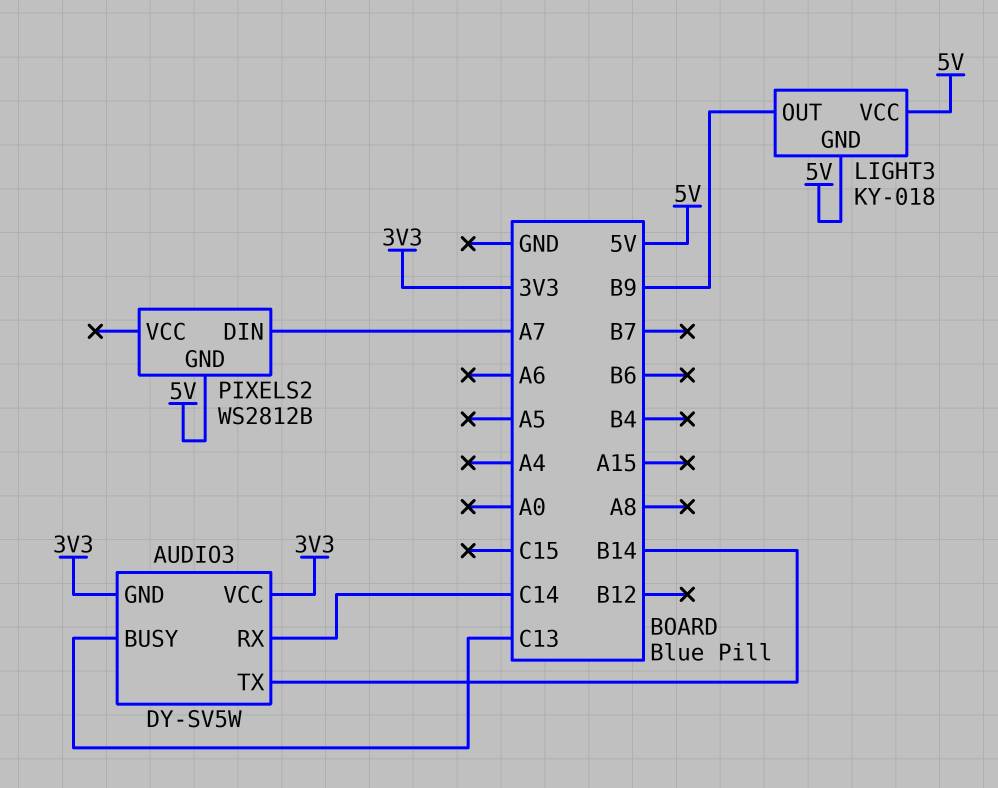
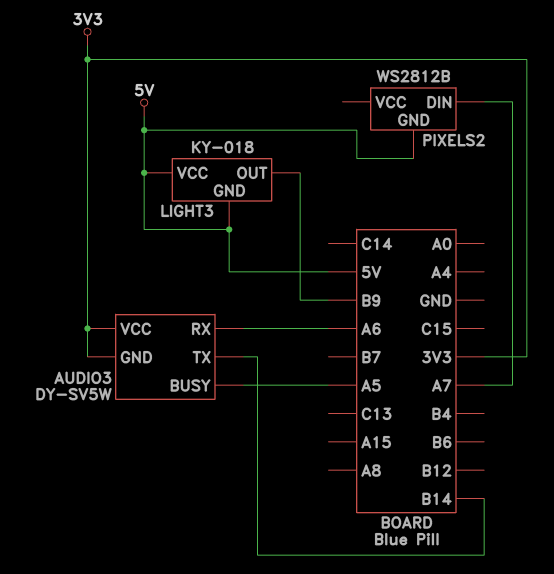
AUDIO3 pin BUSY: C13 -> A5
AUDIO3 pin RX: C14 -> A6

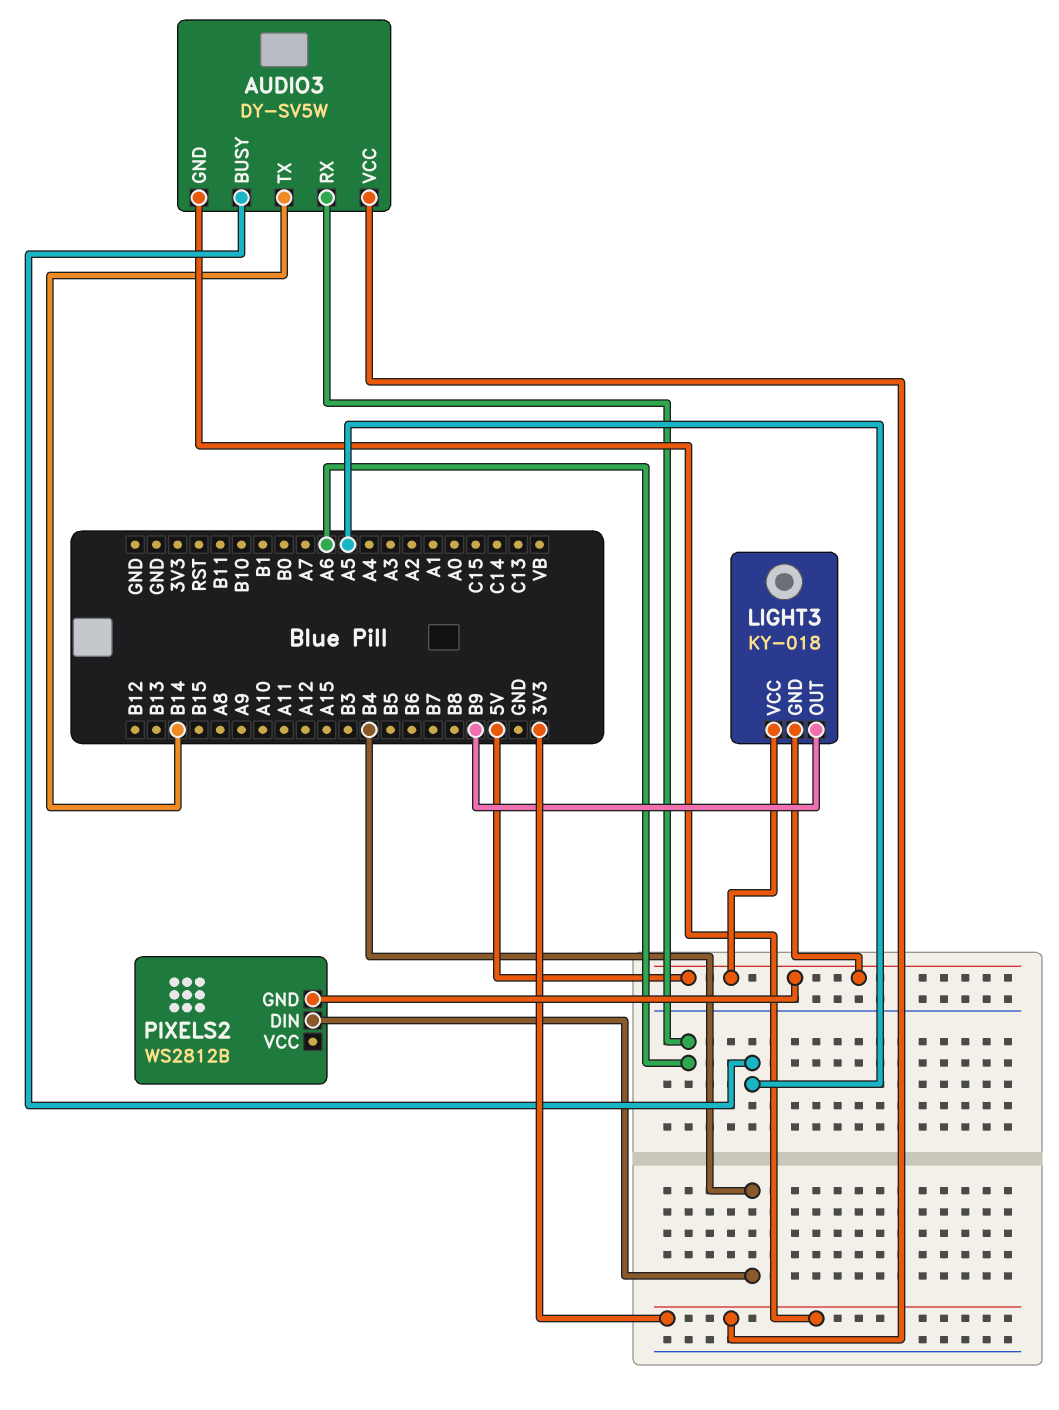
PIXELS2 pin DIN: A7 -> B4

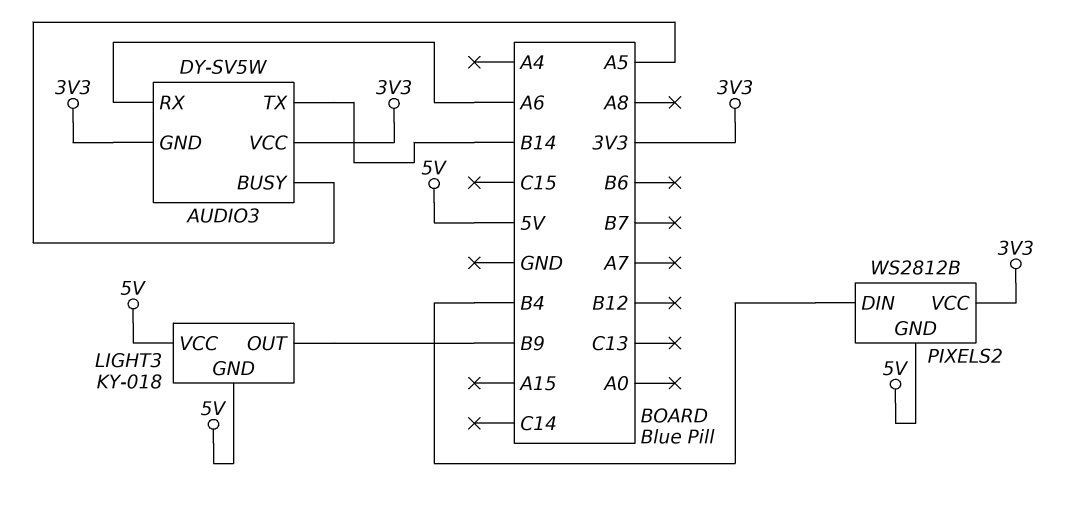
PIXELS2 pin VCC: none -> 3V3

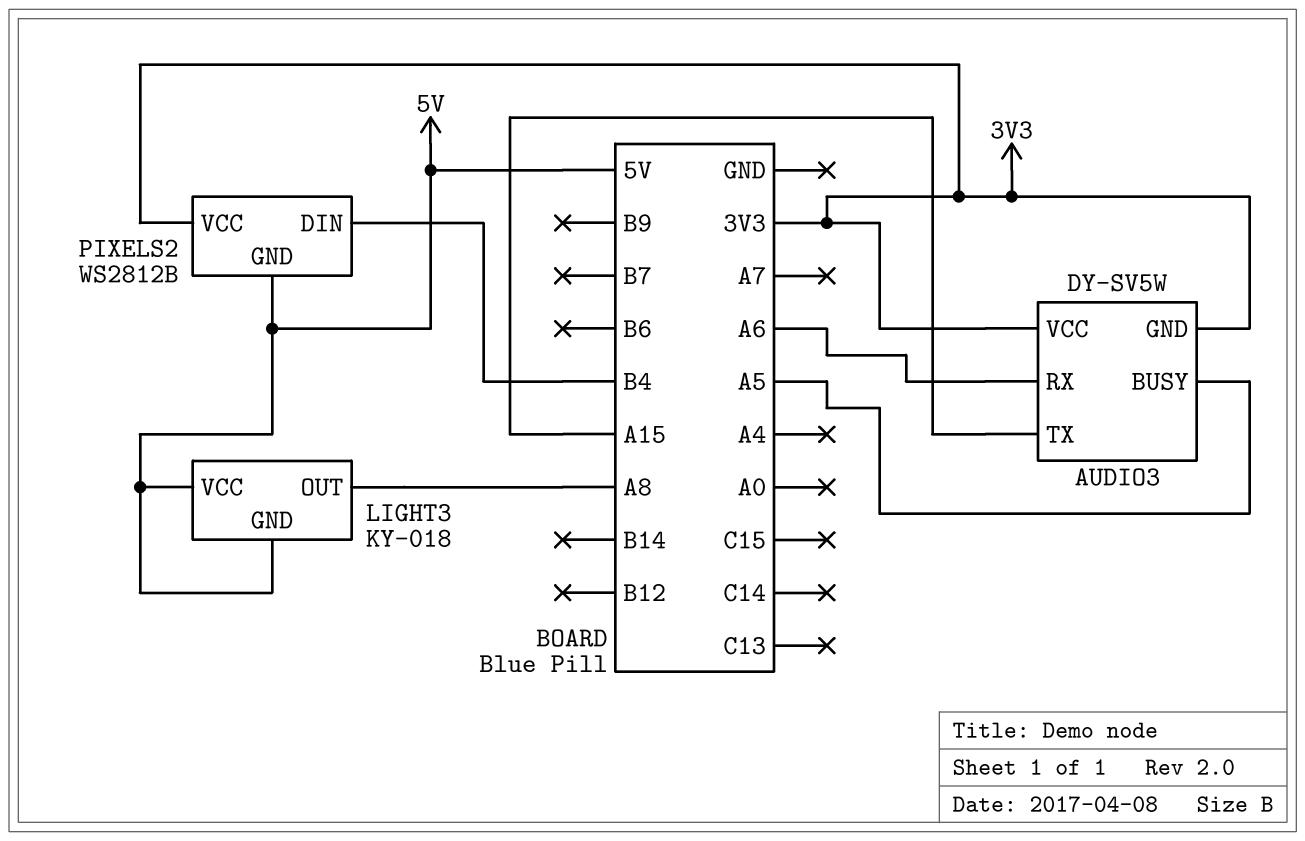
AUDIO3 pin TX: B14 -> A15
LIGHT3 pin OUT: B9 -> A8

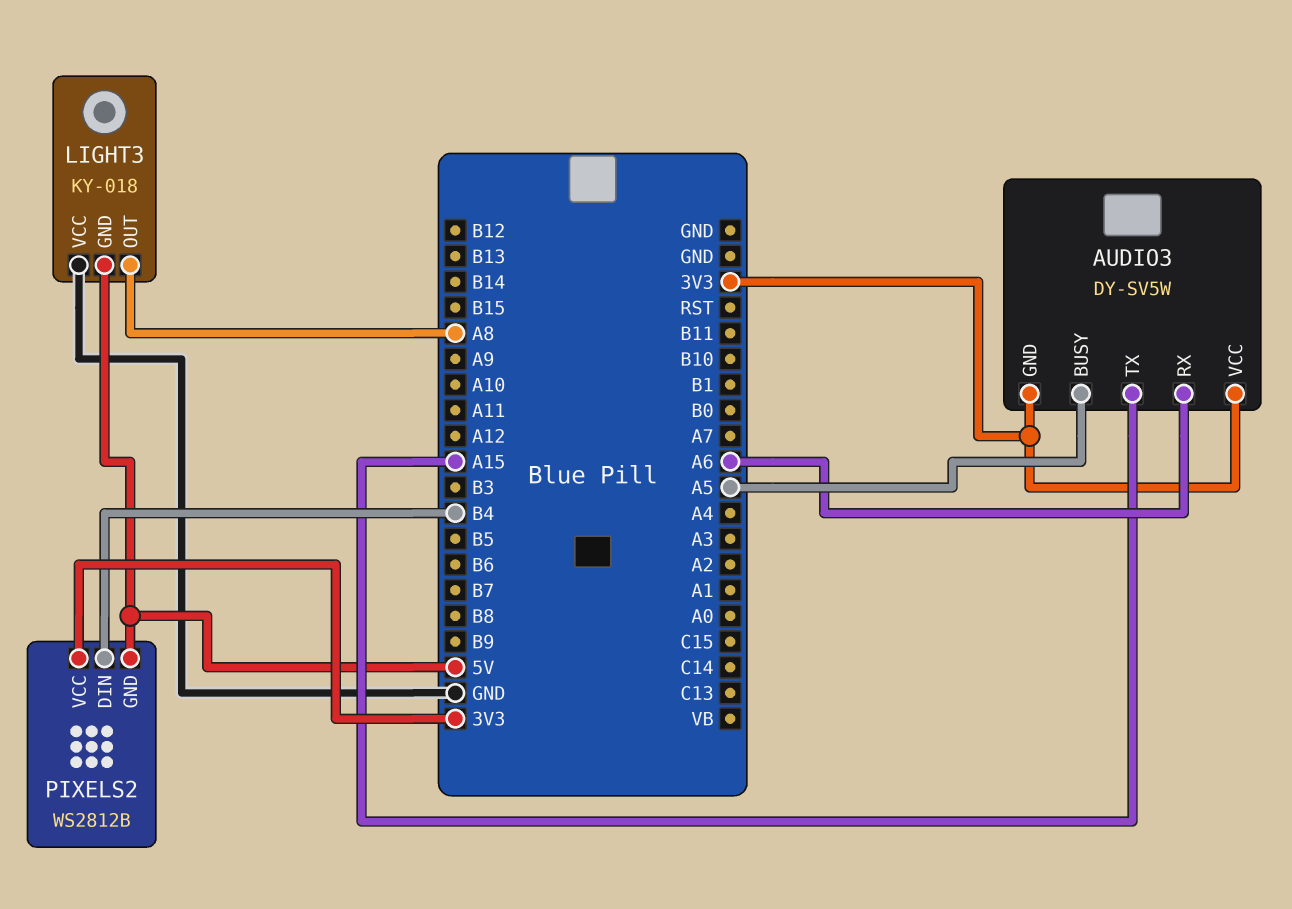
LIGHT3 pin VCC: 5V -> GND

